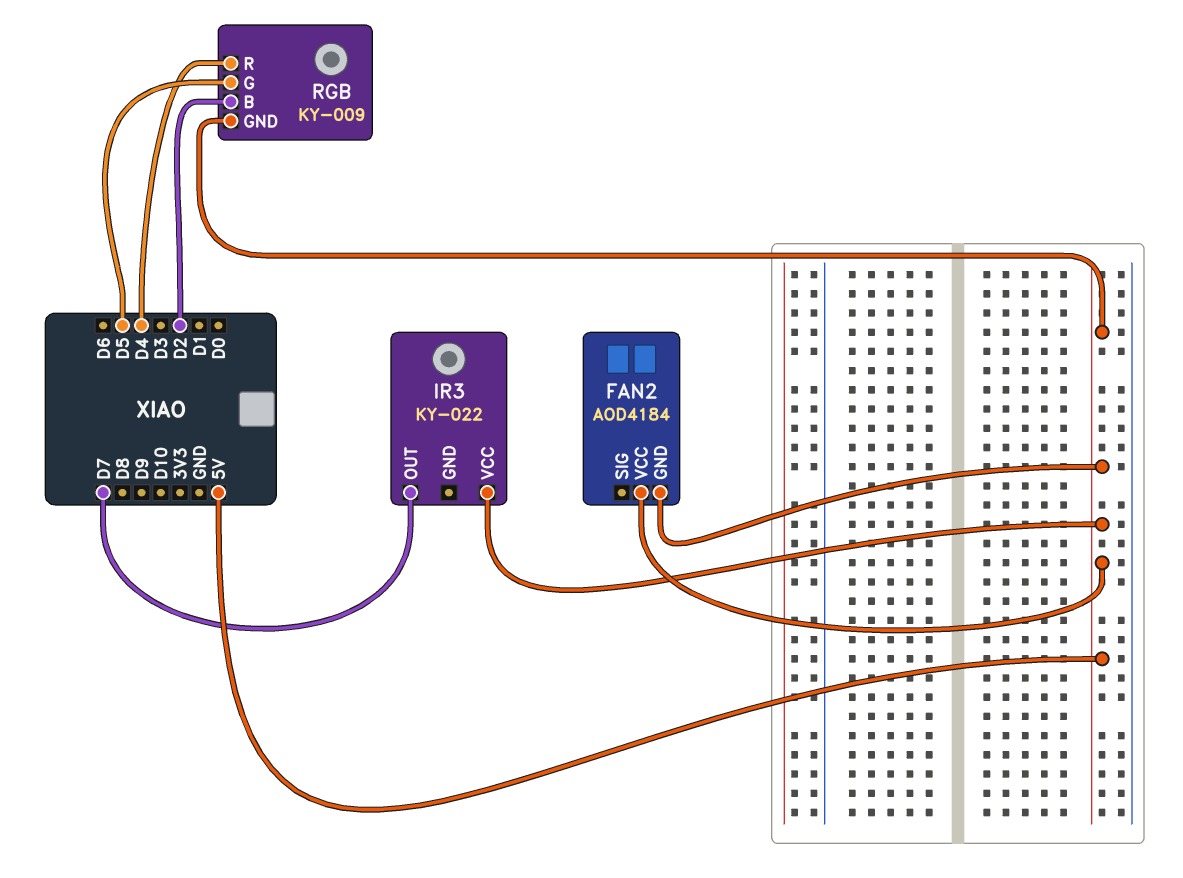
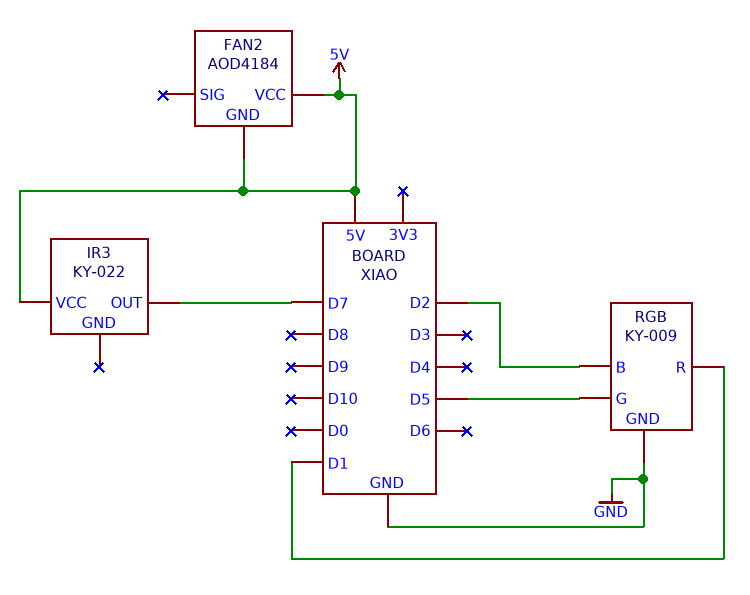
RGB pin GND: 5V -> GND
RGB pin R: D4 -> D1

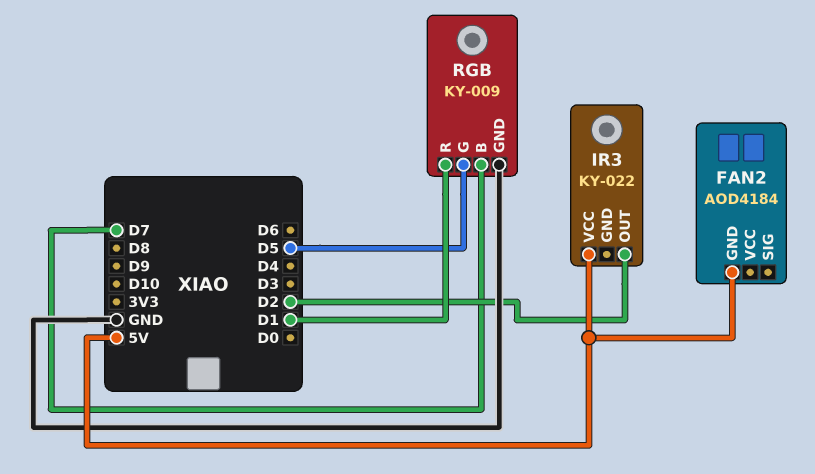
FAN2 pin VCC: 5V -> none
IR3 pin OUT: D7 -> D2
RGB pin B: D2 -> D7

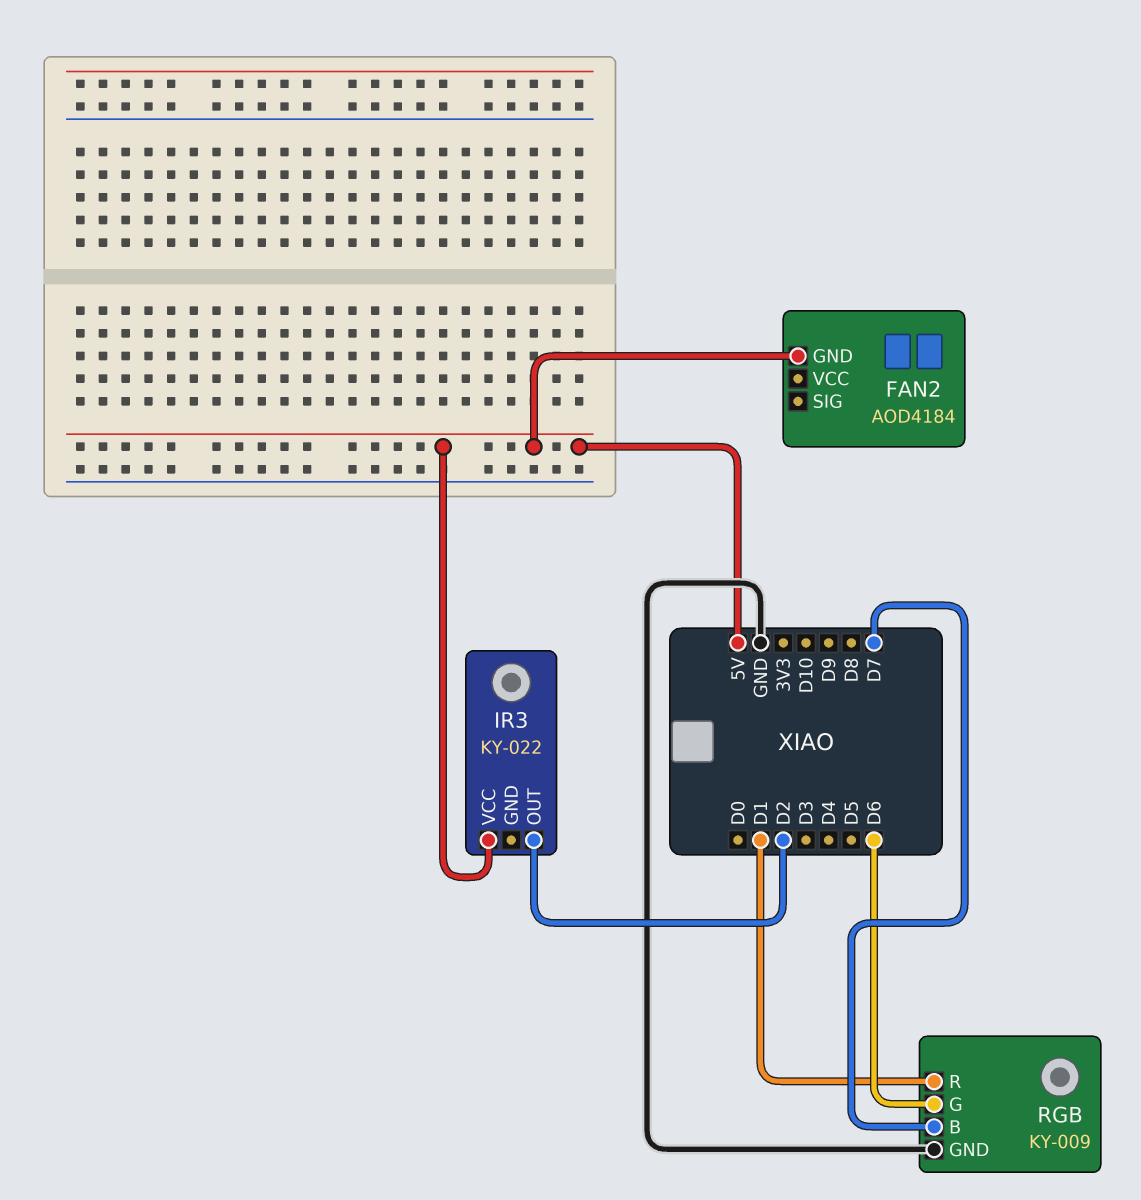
RGB pin G: D5 -> D6

